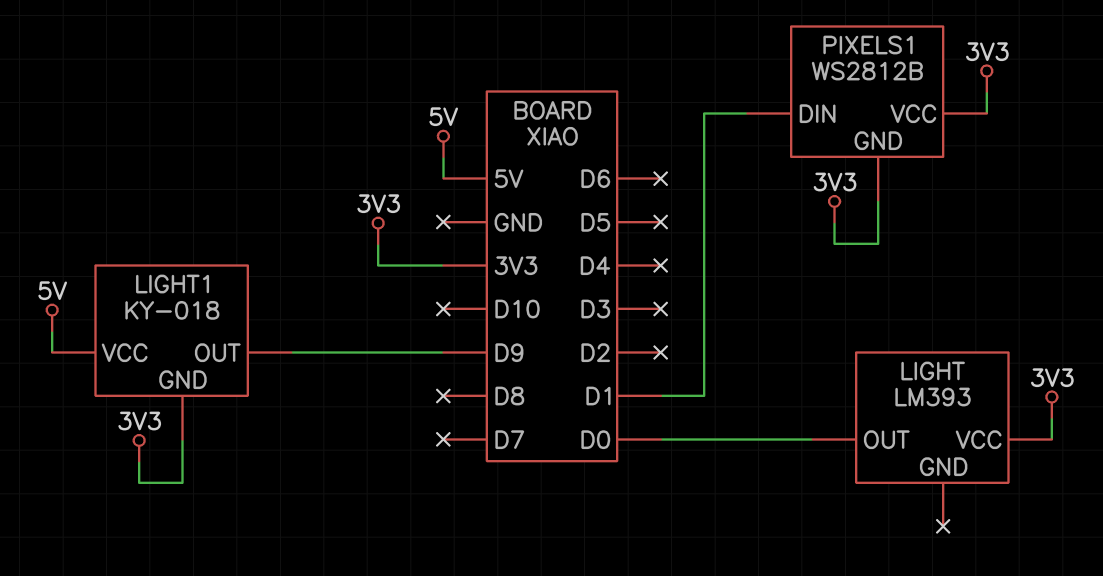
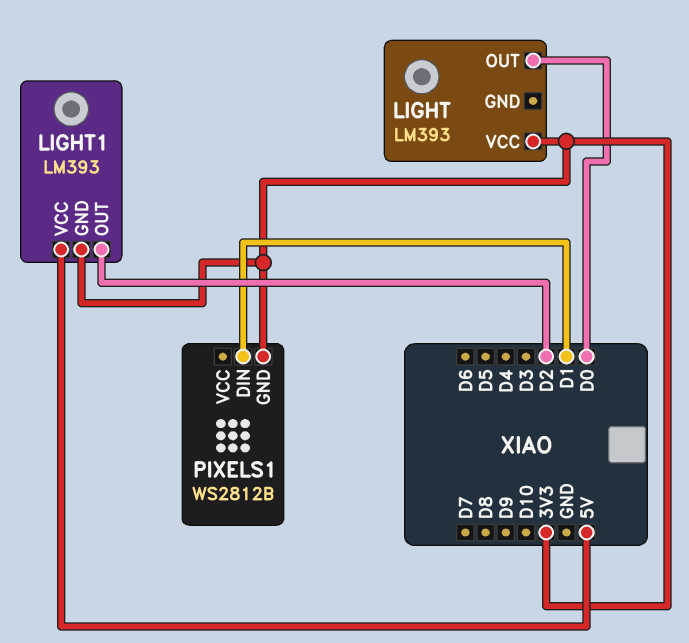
LIGHT1: KY-018 -> LM393
LIGHT1 pin OUT: D9 -> D2
PIXELS1 pin VCC: 3V3 -> none

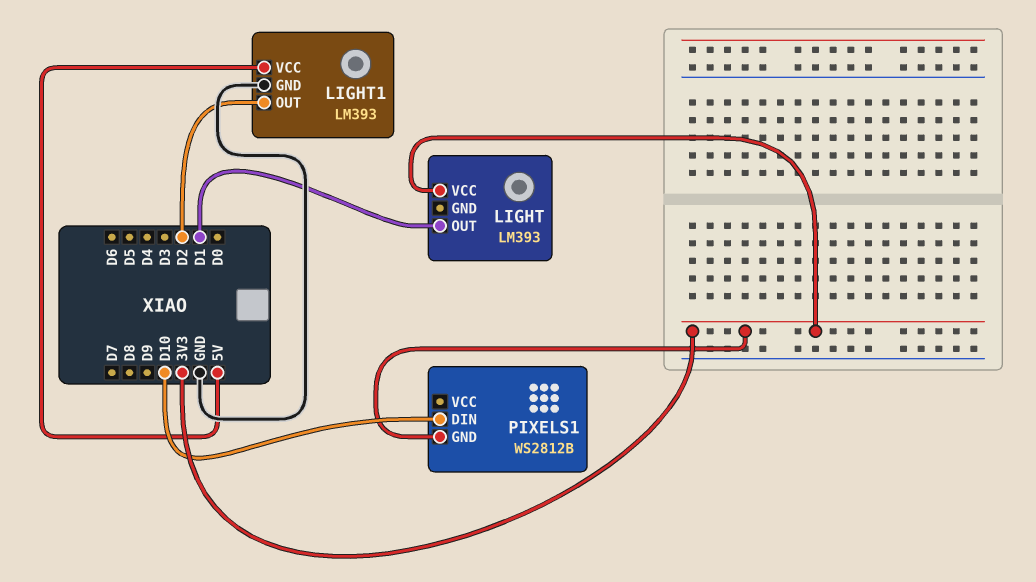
LIGHT pin OUT: D0 -> D1
LIGHT1 pin GND: 3V3 -> GND
PIXELS1 pin DIN: D1 -> D10

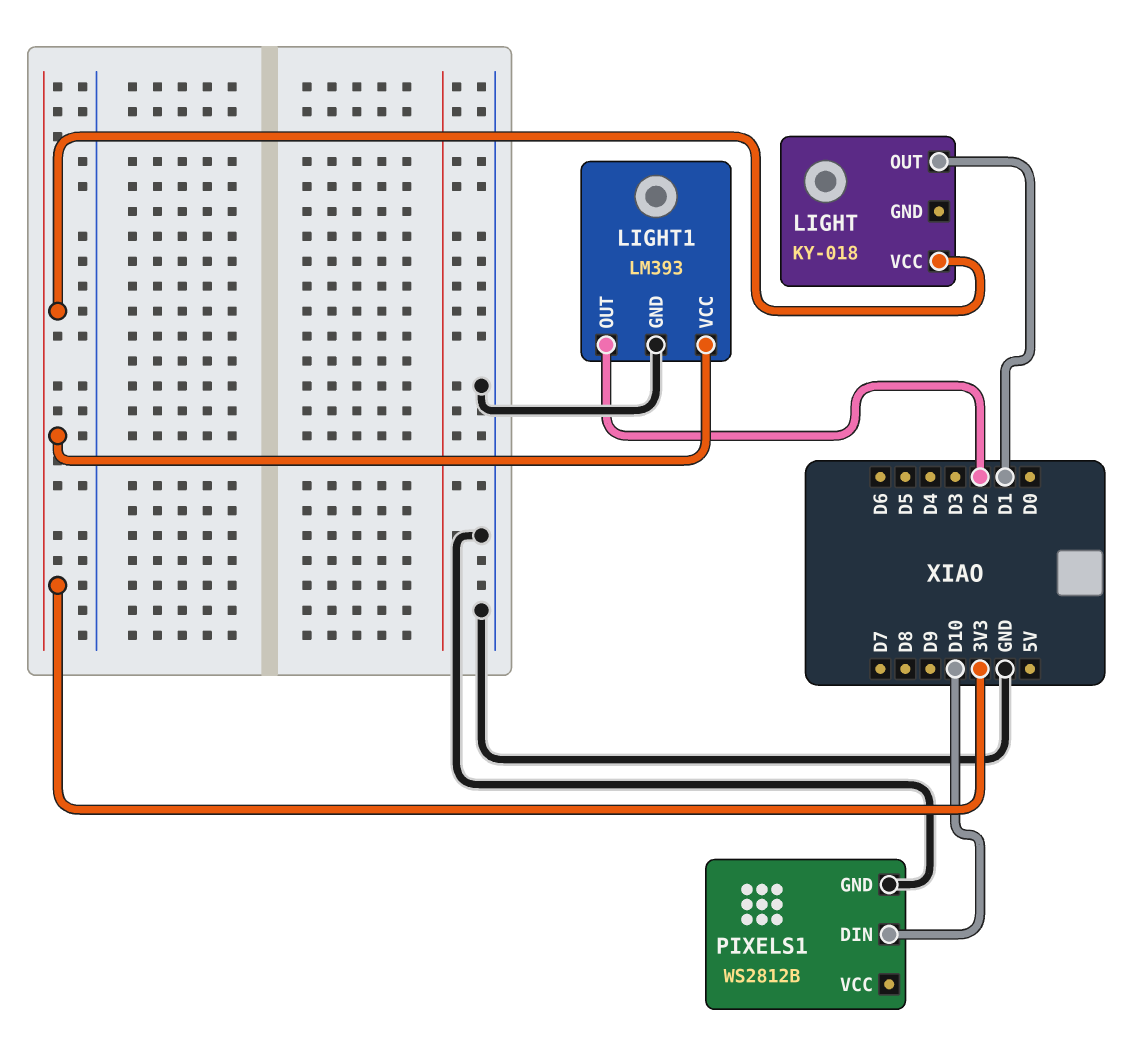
LIGHT: LM393 -> KY-018
LIGHT1 pin VCC: 5V -> 3V3
PIXELS1 pin GND: 3V3 -> GND

